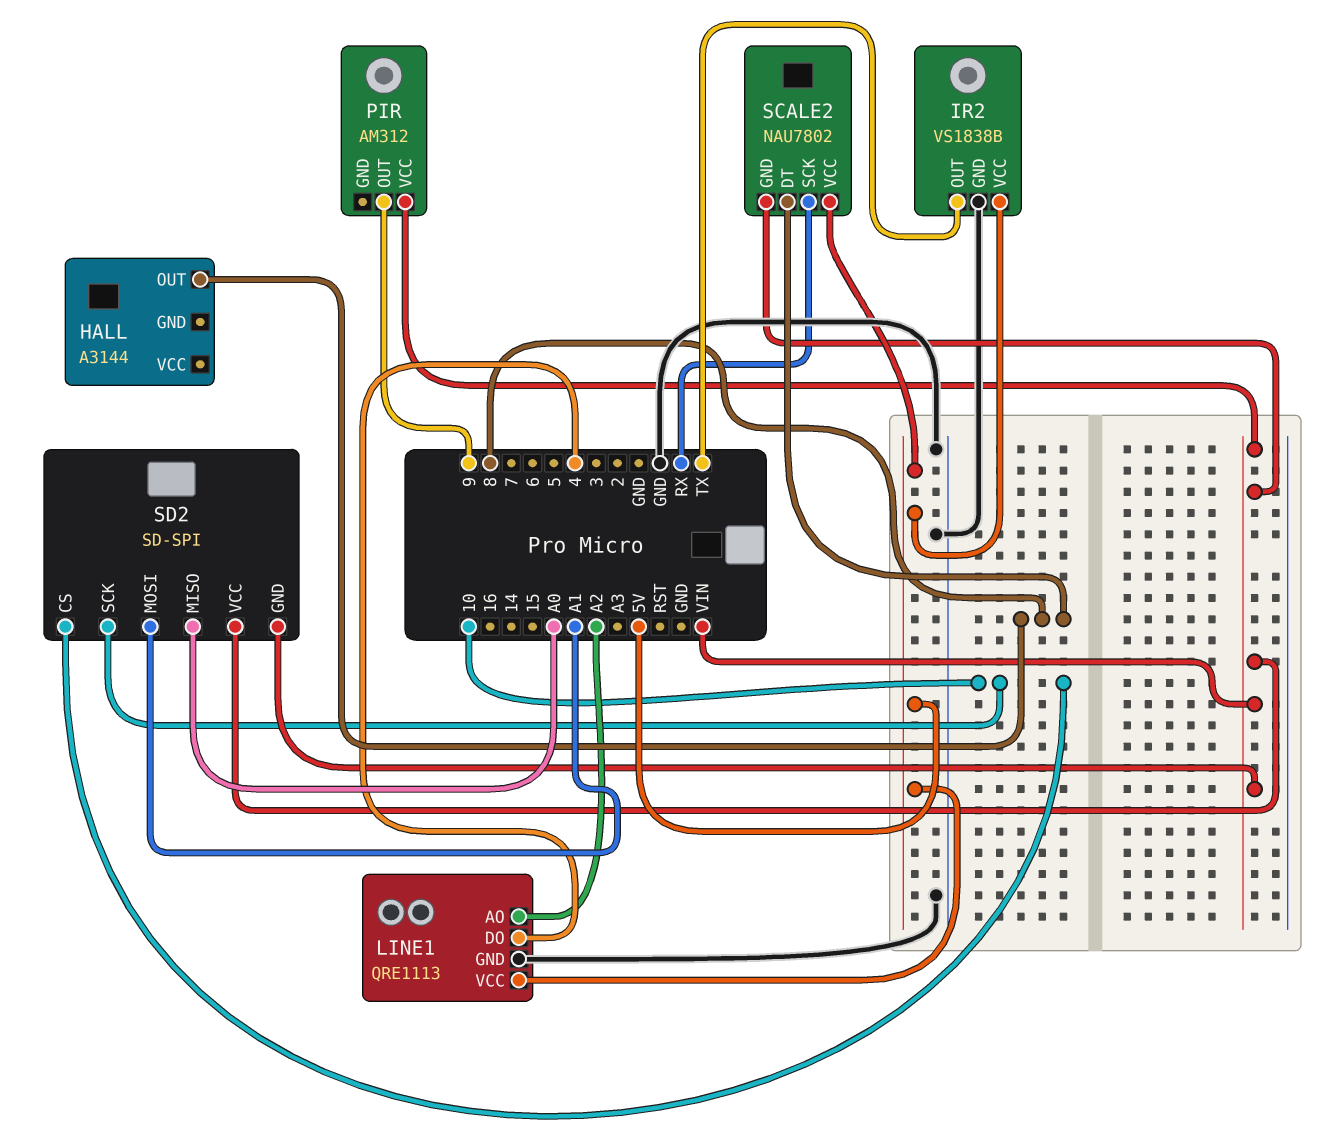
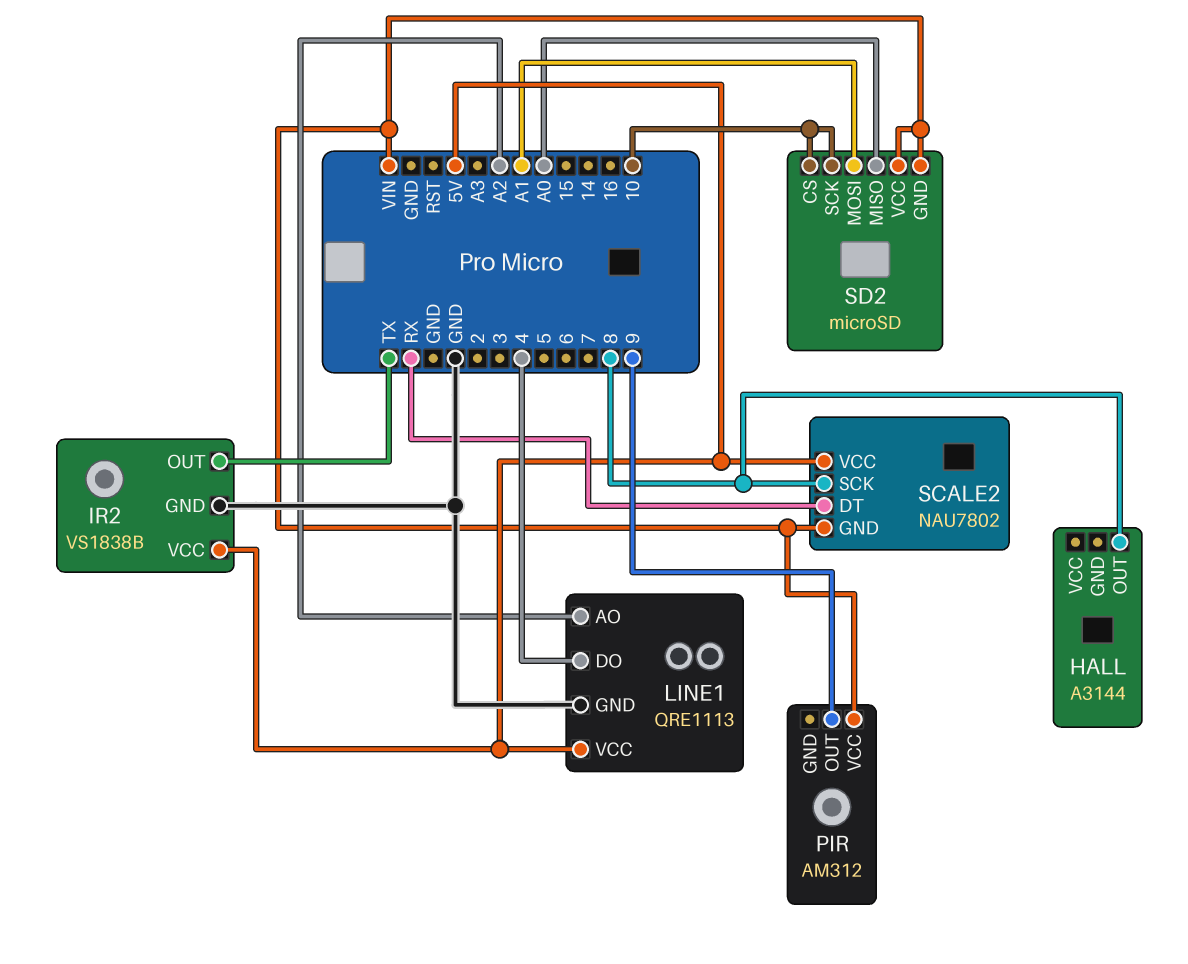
SCALE2 pin DT: 8 -> RX
SCALE2 pin SCK: RX -> 8
SD2: SD-SPI -> microSD

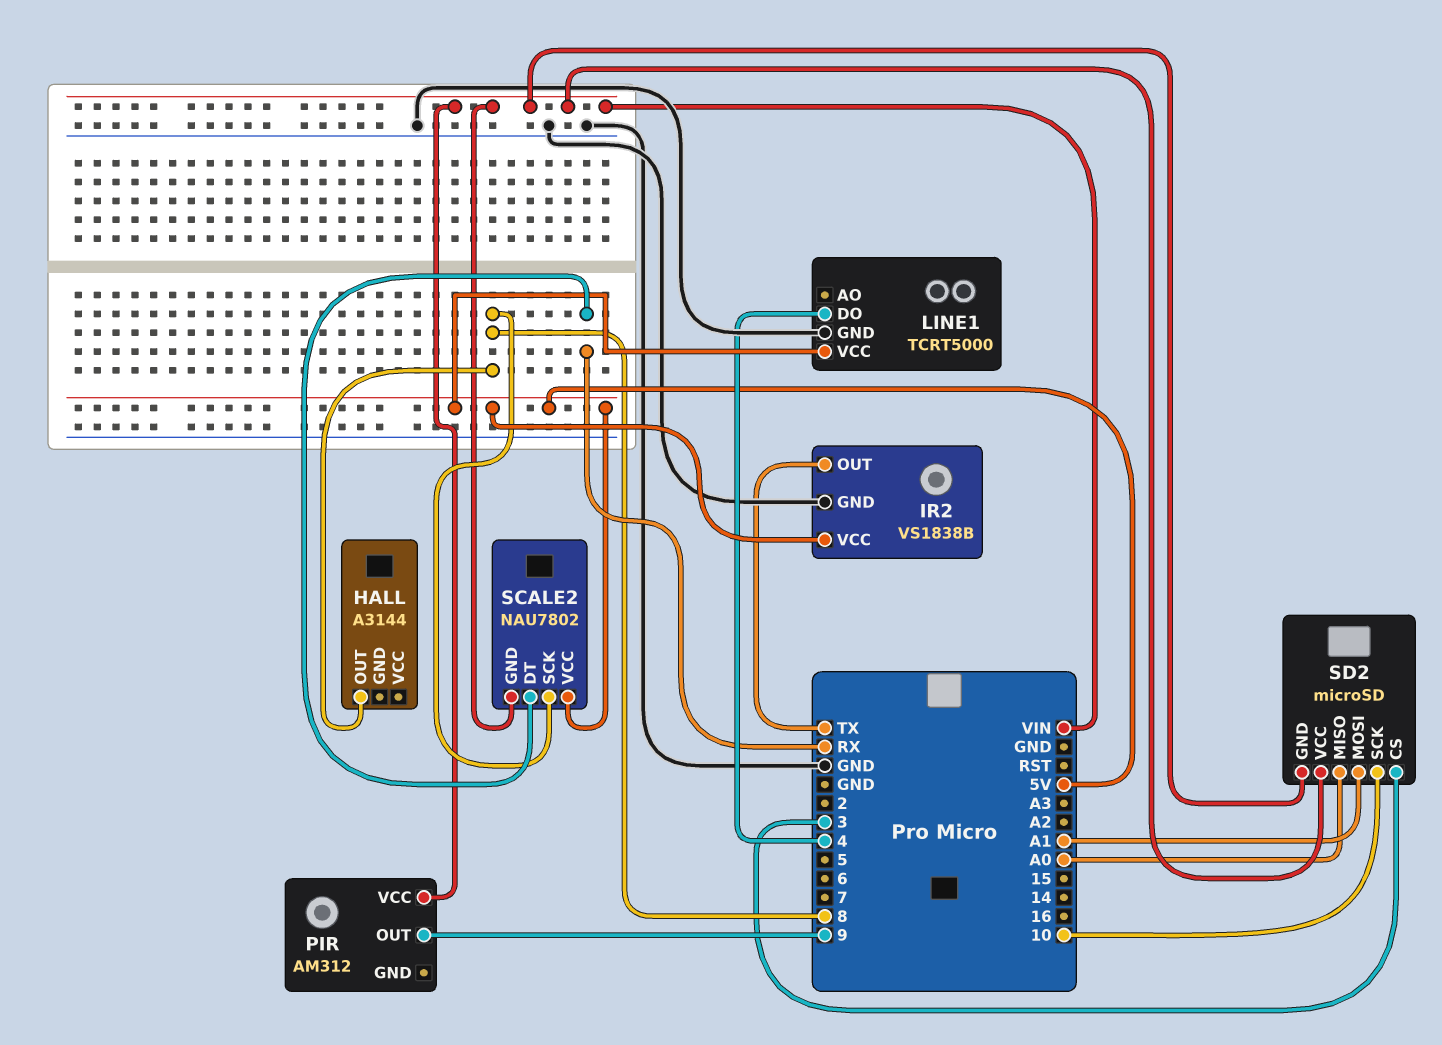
LINE1: QRE1113 -> TCRT5000
LINE1 pin AO: A2 -> none
SD2 pin CS: 10 -> 3

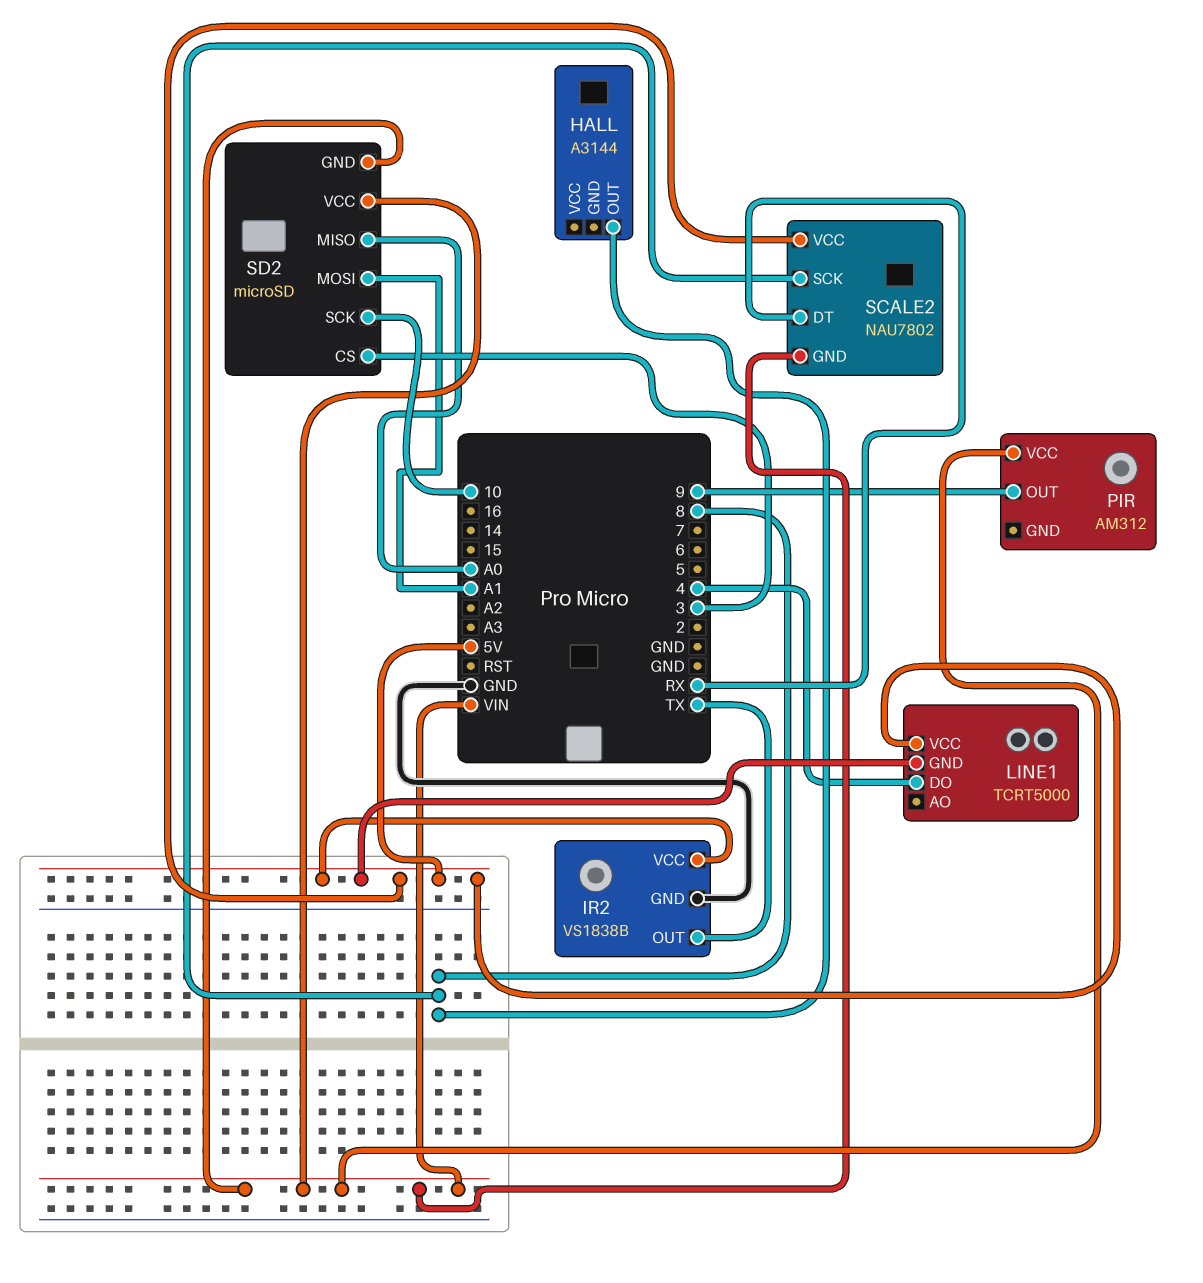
LINE1 pin GND: GND -> 5V

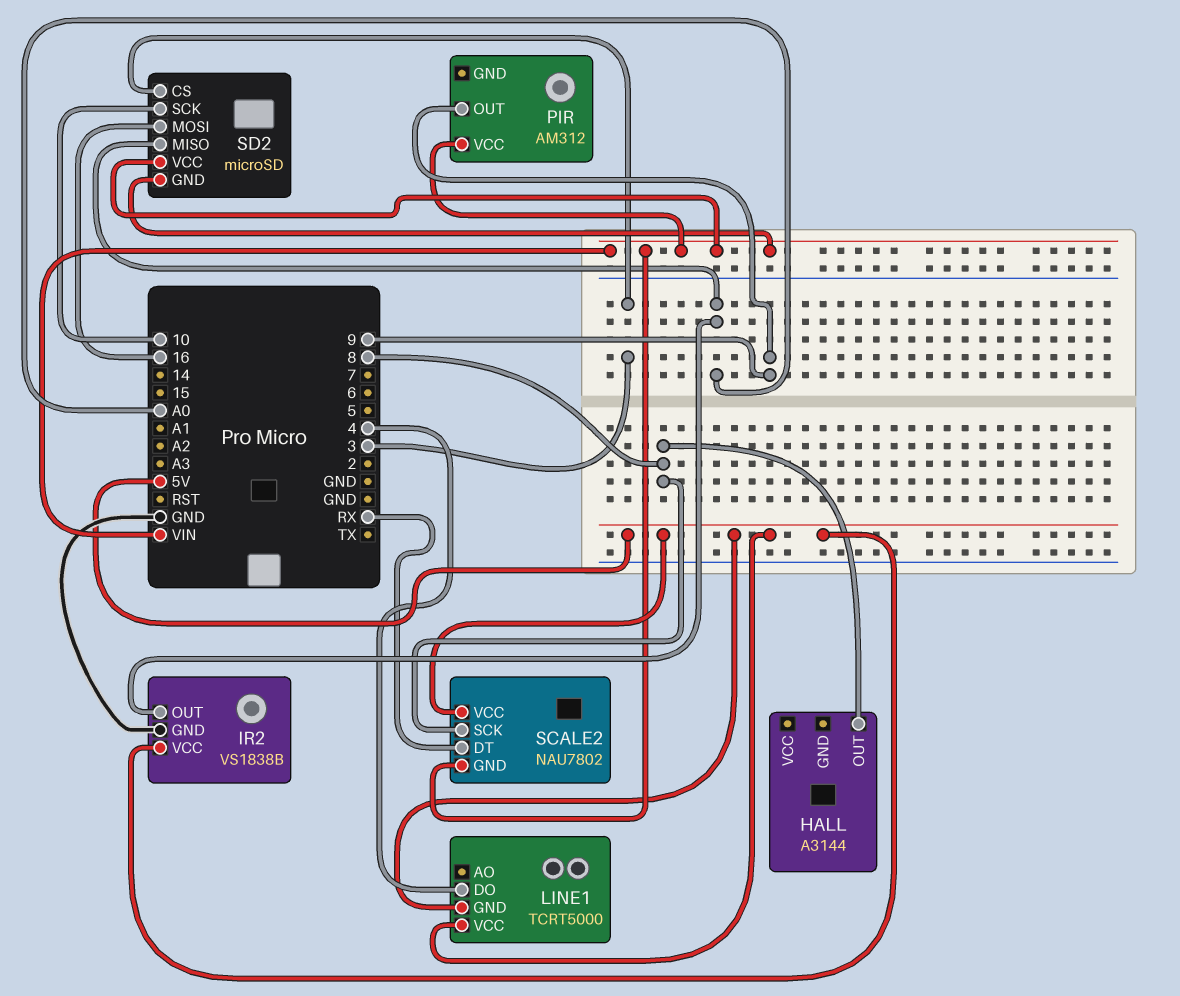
IR2 pin OUT: TX -> A0
SD2 pin MOSI: A1 -> 16

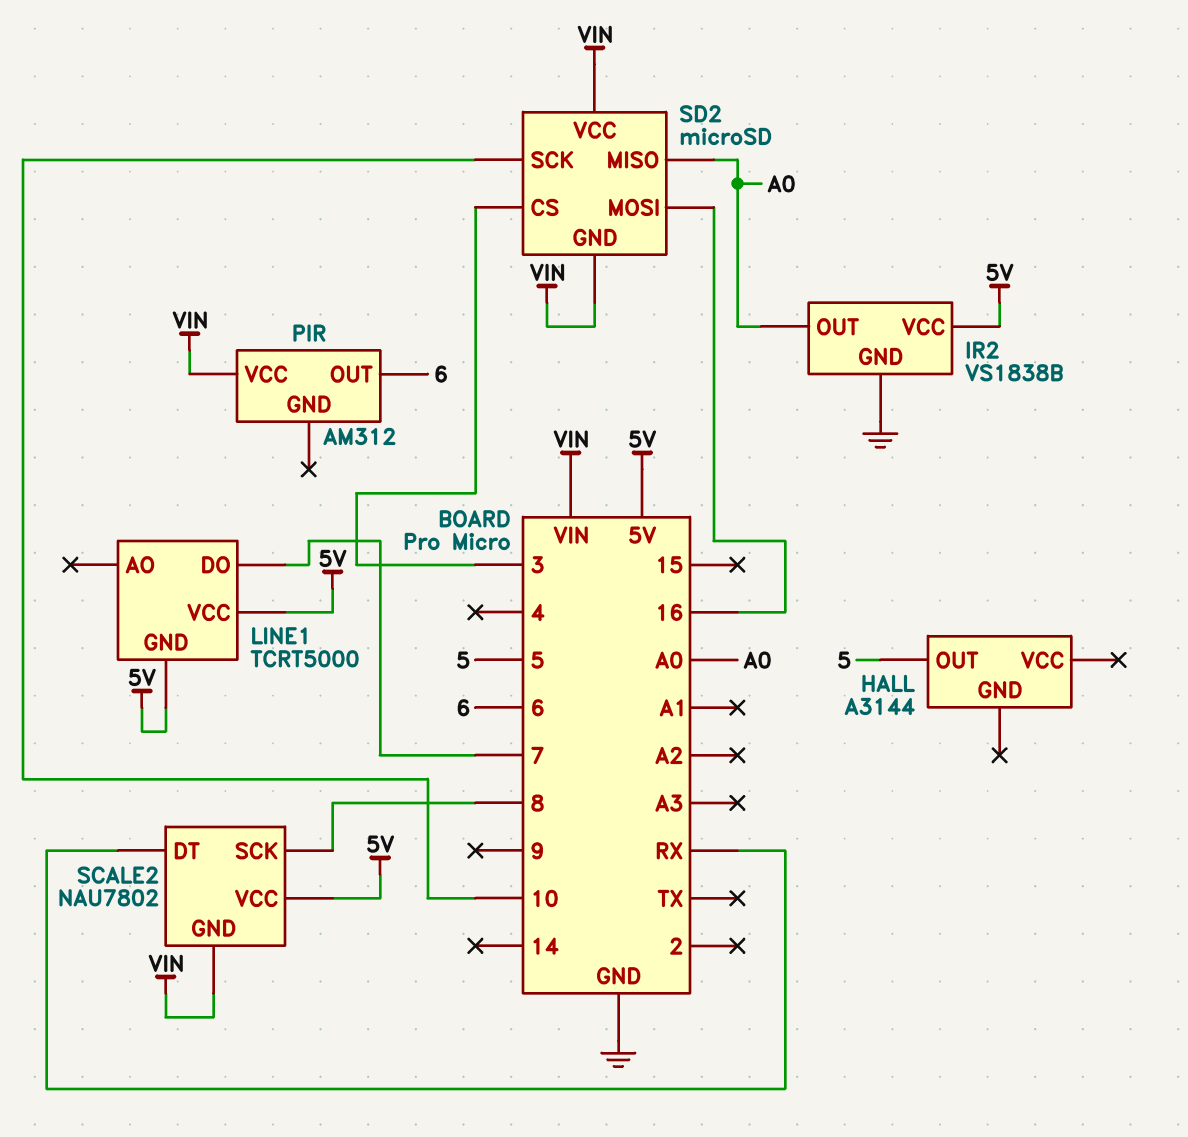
HALL pin OUT: 8 -> 5
LINE1 pin DO: 4 -> 7
PIR pin OUT: 9 -> 6

